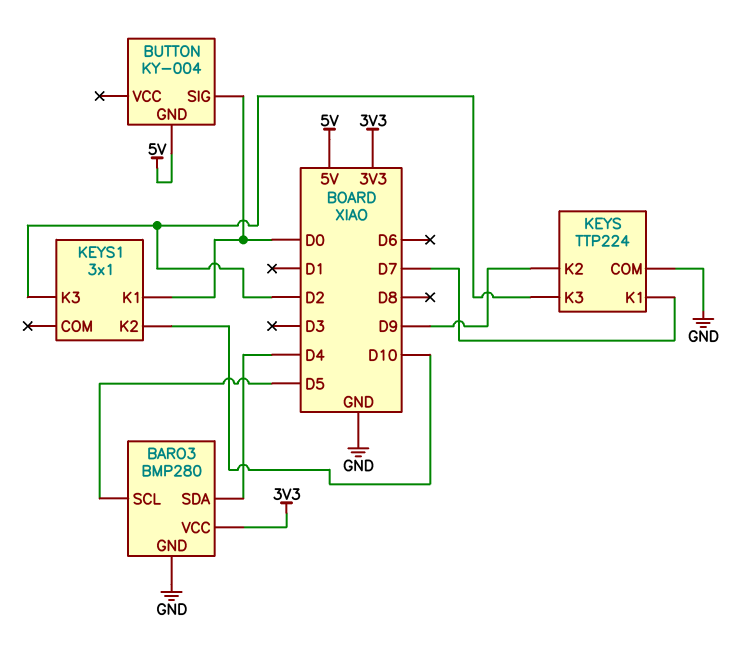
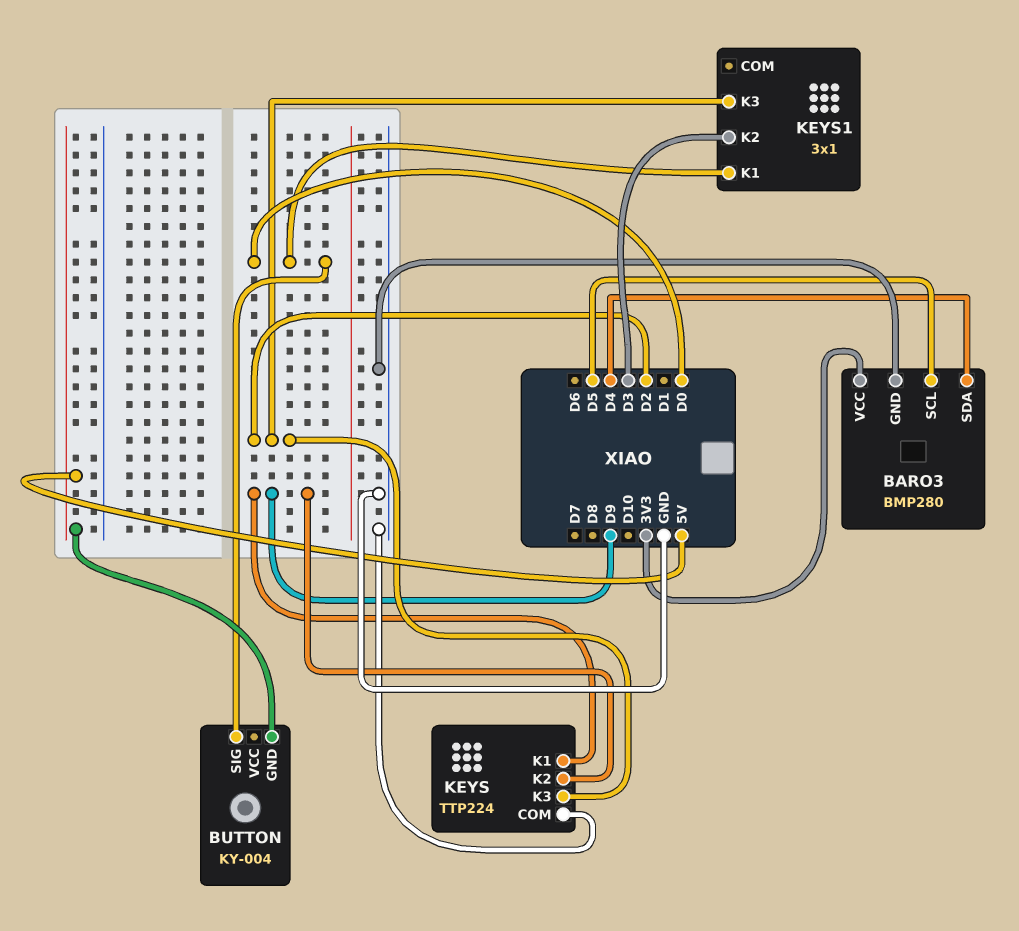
KEYS pin K1: D7 -> D9
KEYS1 pin K2: D10 -> D3

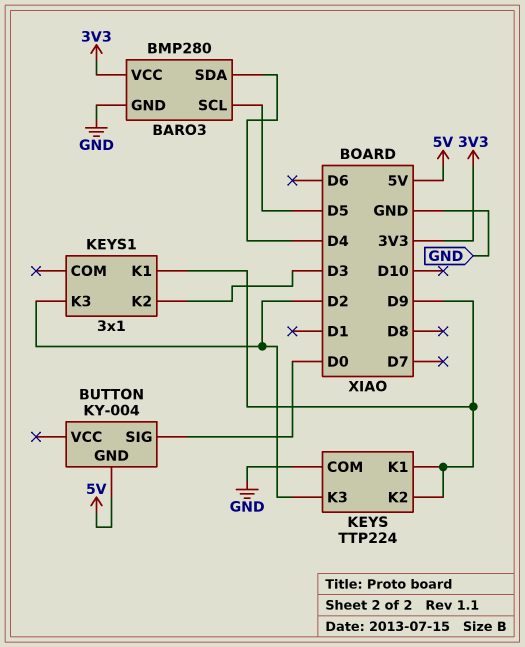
KEYS1 pin K1: D0 -> D9

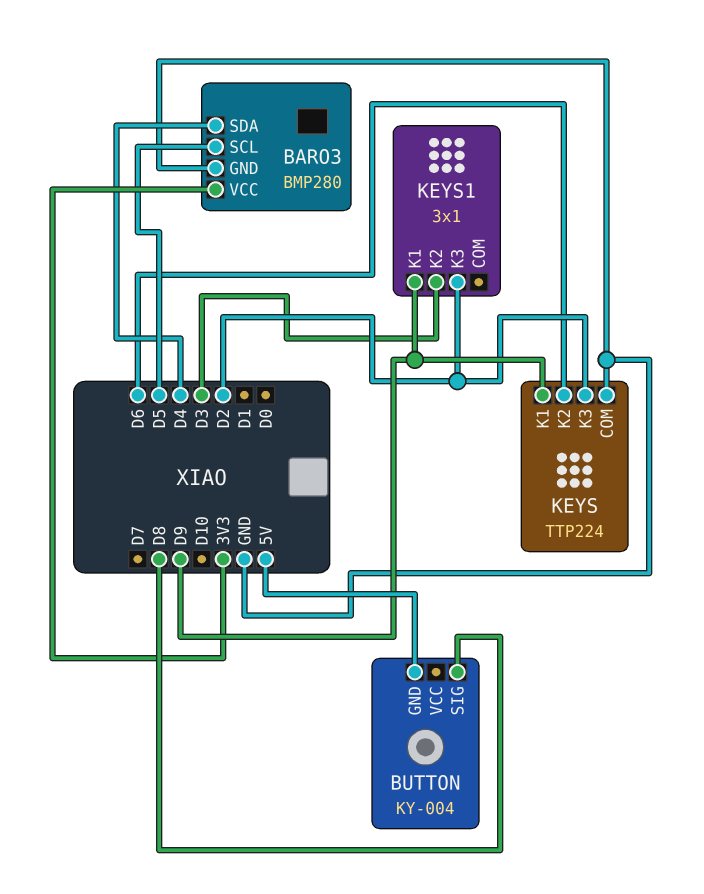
BUTTON pin SIG: D0 -> D8
KEYS pin K2: D9 -> D6

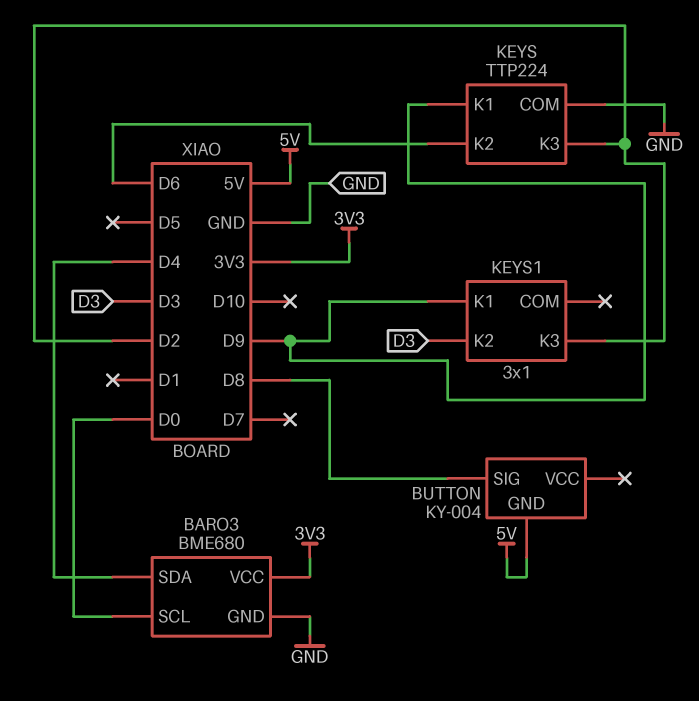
BARO3: BMP280 -> BME680
BARO3 pin SCL: D5 -> D0

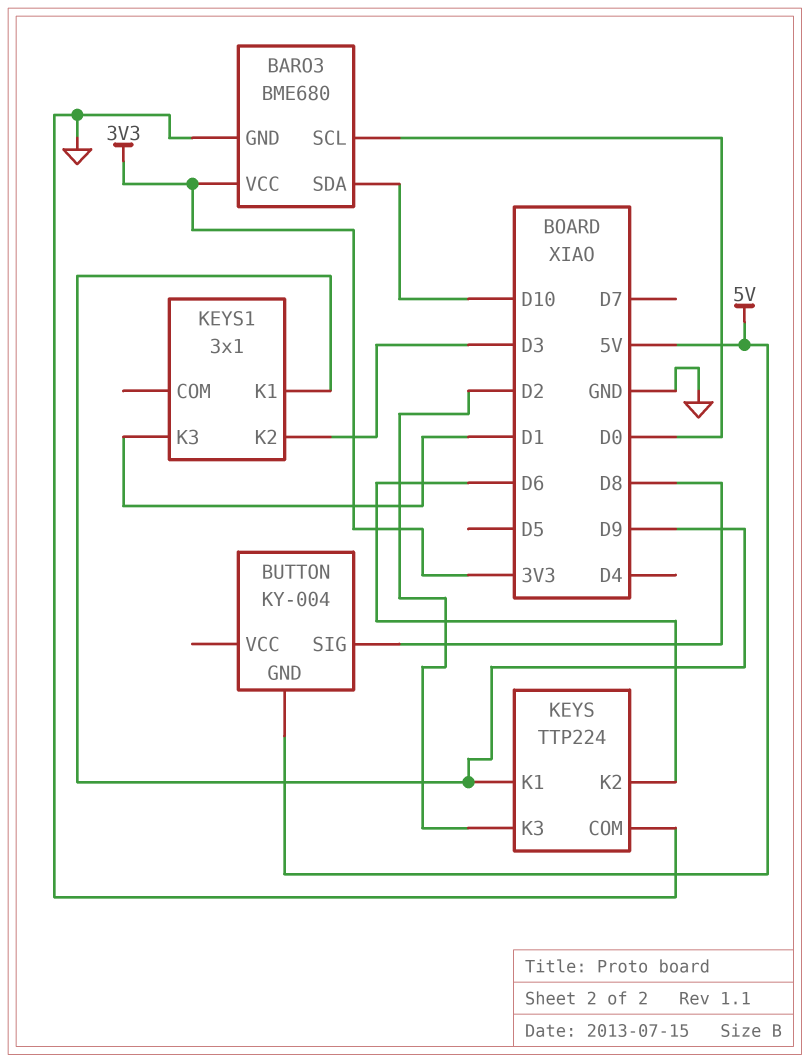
BARO3 pin SDA: D4 -> D10
KEYS1 pin K3: D2 -> D1

